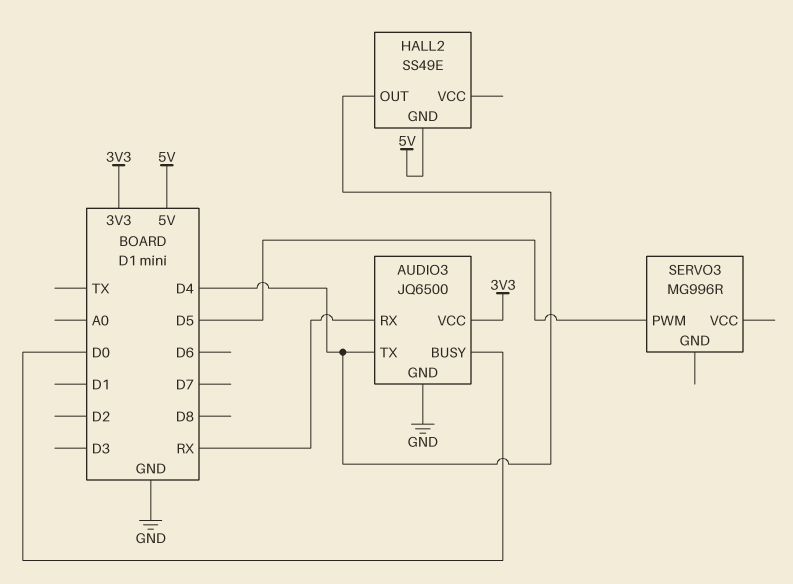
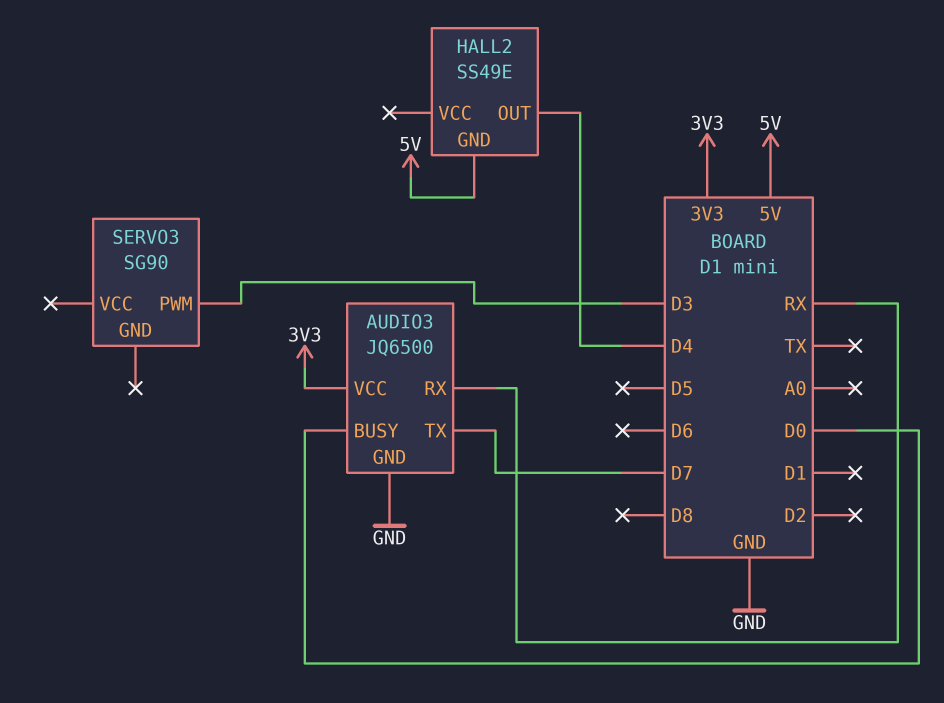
AUDIO3 pin TX: D4 -> D7
SERVO3: MG996R -> SG90
SERVO3 pin PWM: D5 -> D3

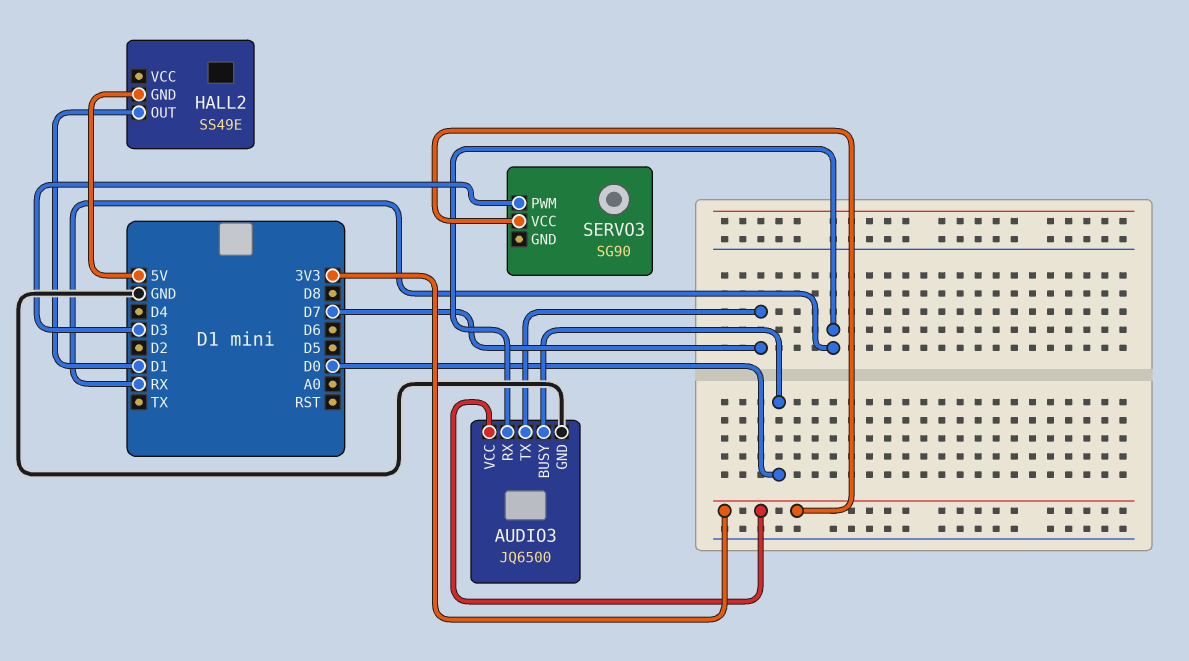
HALL2 pin OUT: D4 -> D1
SERVO3 pin VCC: none -> 3V3

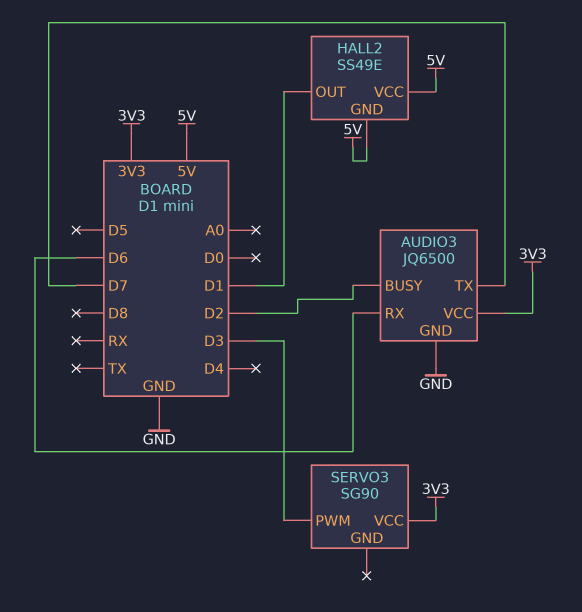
AUDIO3 pin BUSY: D0 -> D2
AUDIO3 pin RX: RX -> D6
HALL2 pin VCC: none -> 5V

